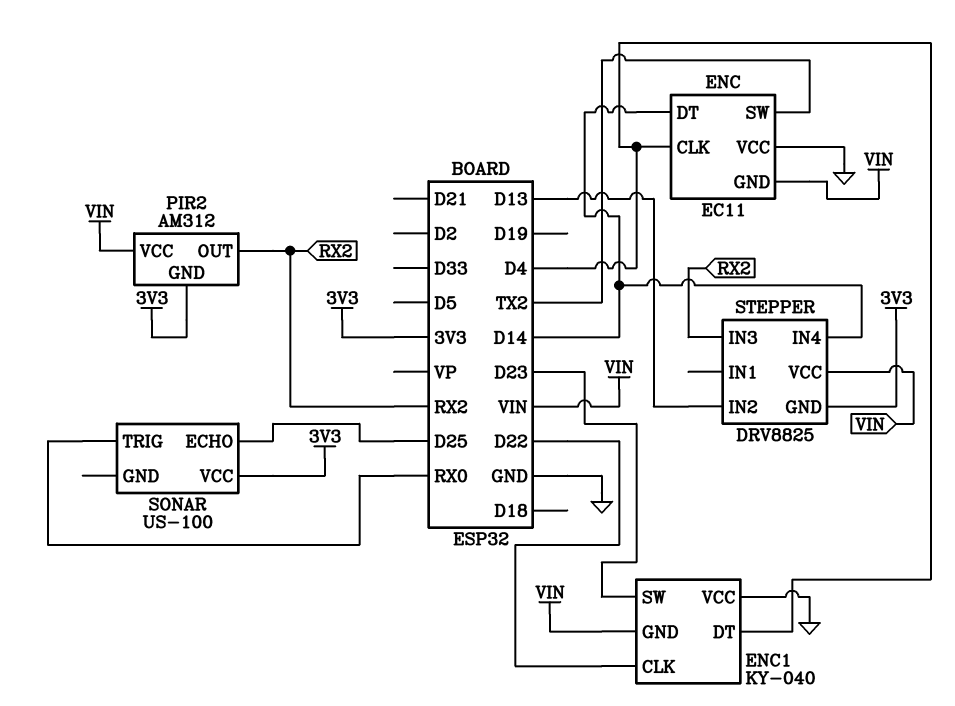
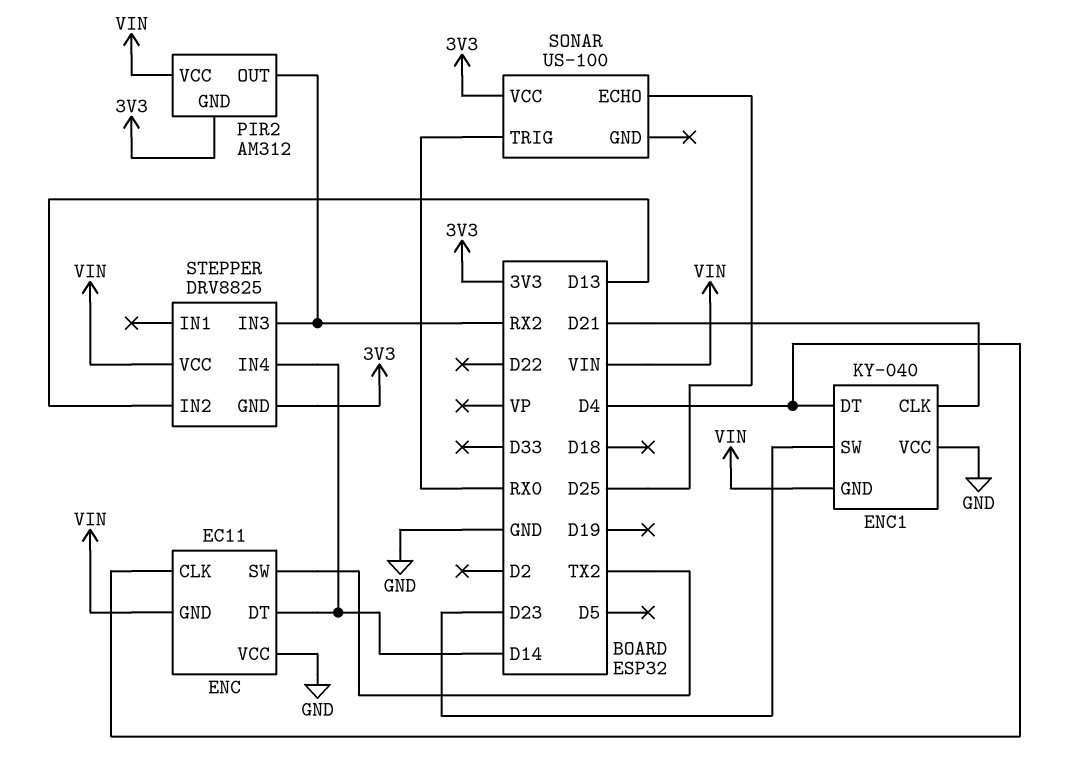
ENC1 pin CLK: D22 -> D21

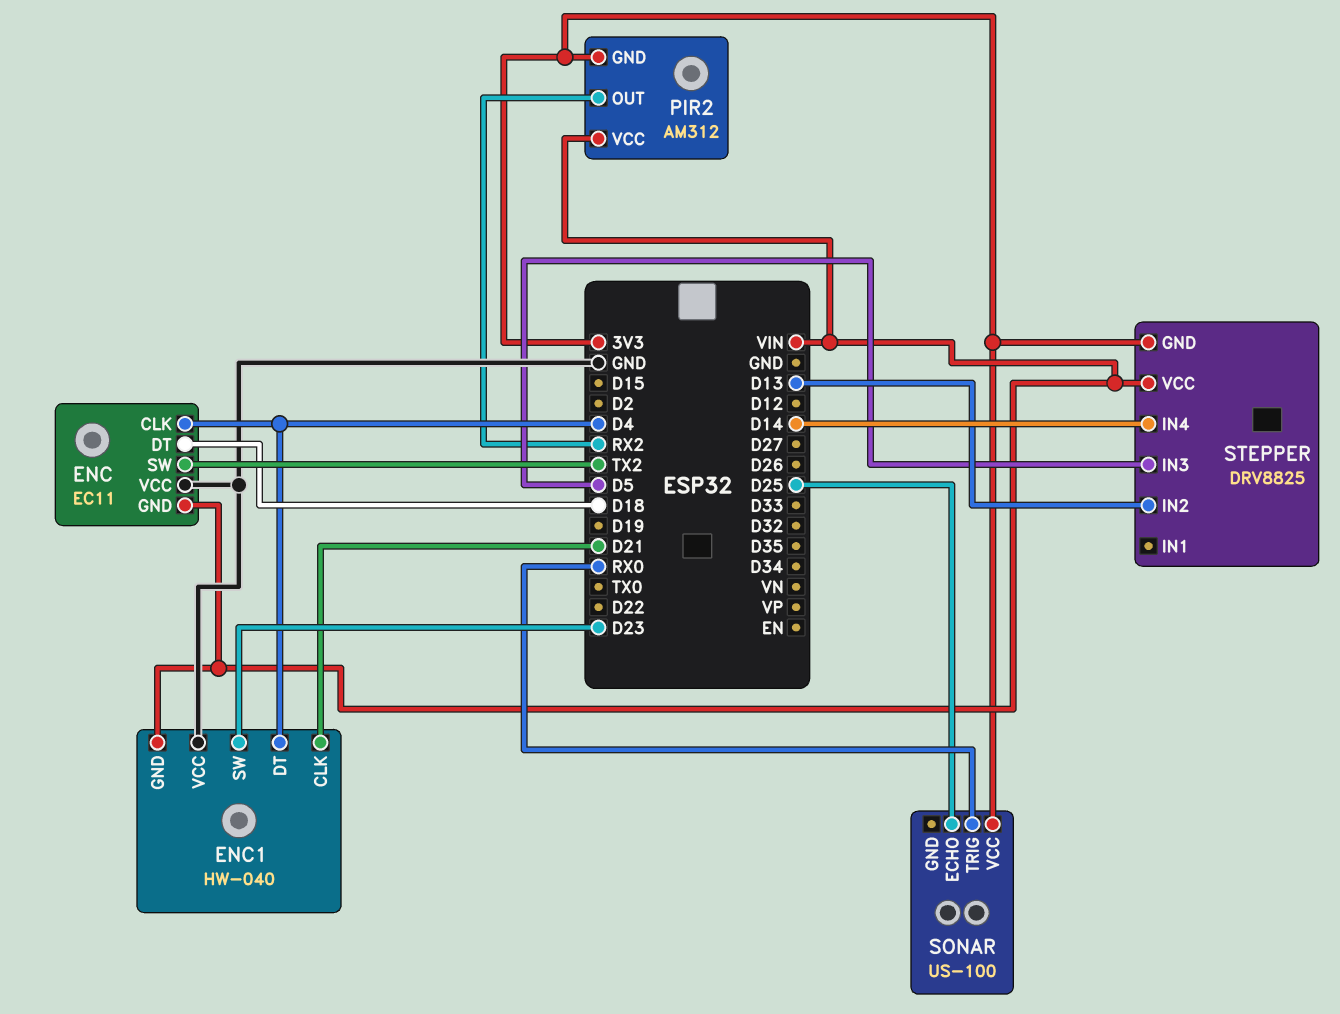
ENC pin DT: D14 -> D18
ENC1: KY-040 -> HW-040
STEPPER pin IN3: RX2 -> D5

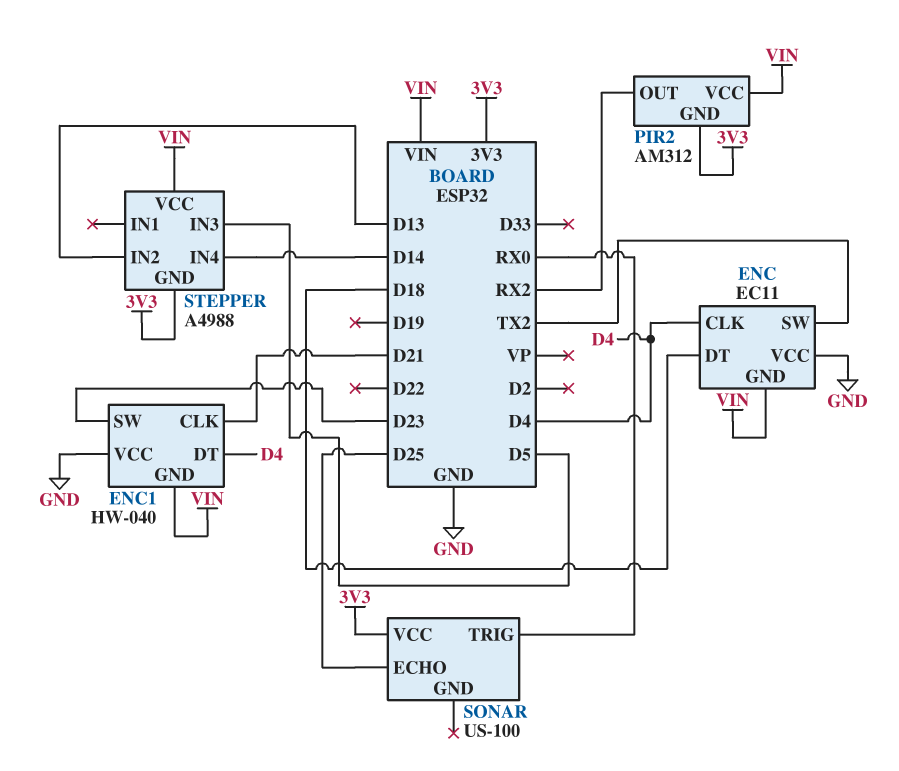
STEPPER: DRV8825 -> A4988

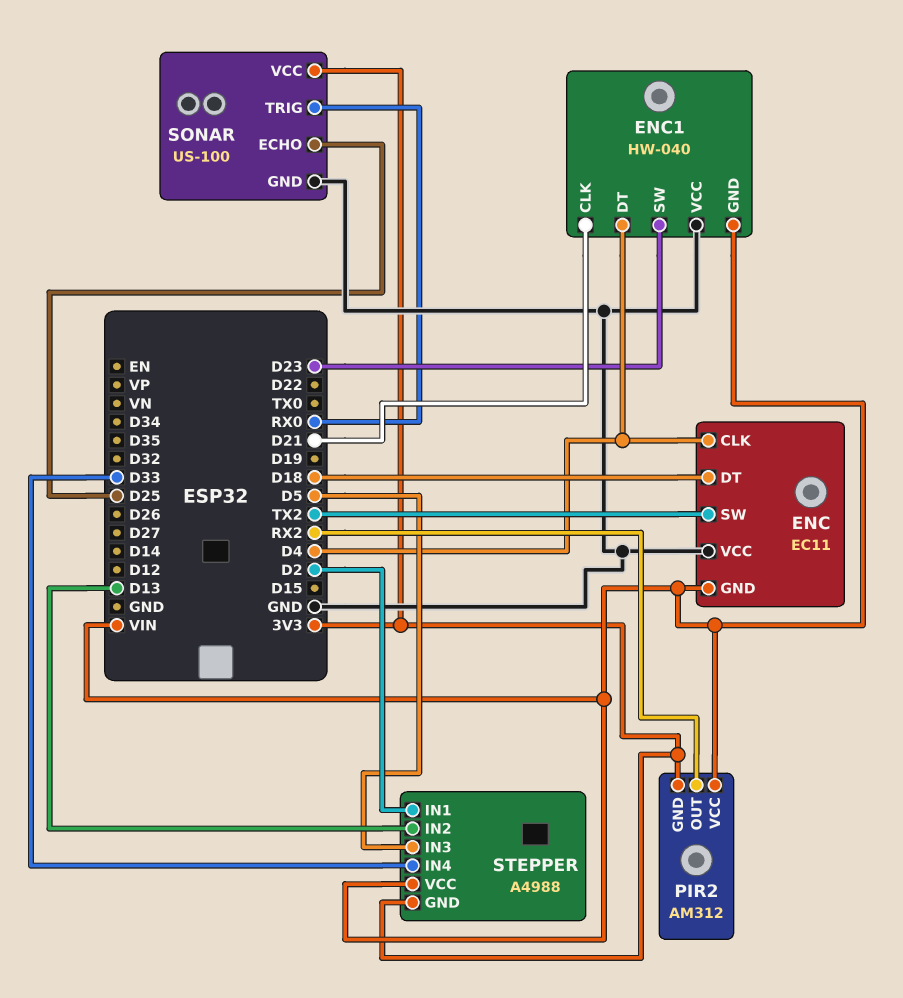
SONAR pin GND: none -> GND
STEPPER pin IN1: none -> D2
STEPPER pin IN4: D14 -> D33

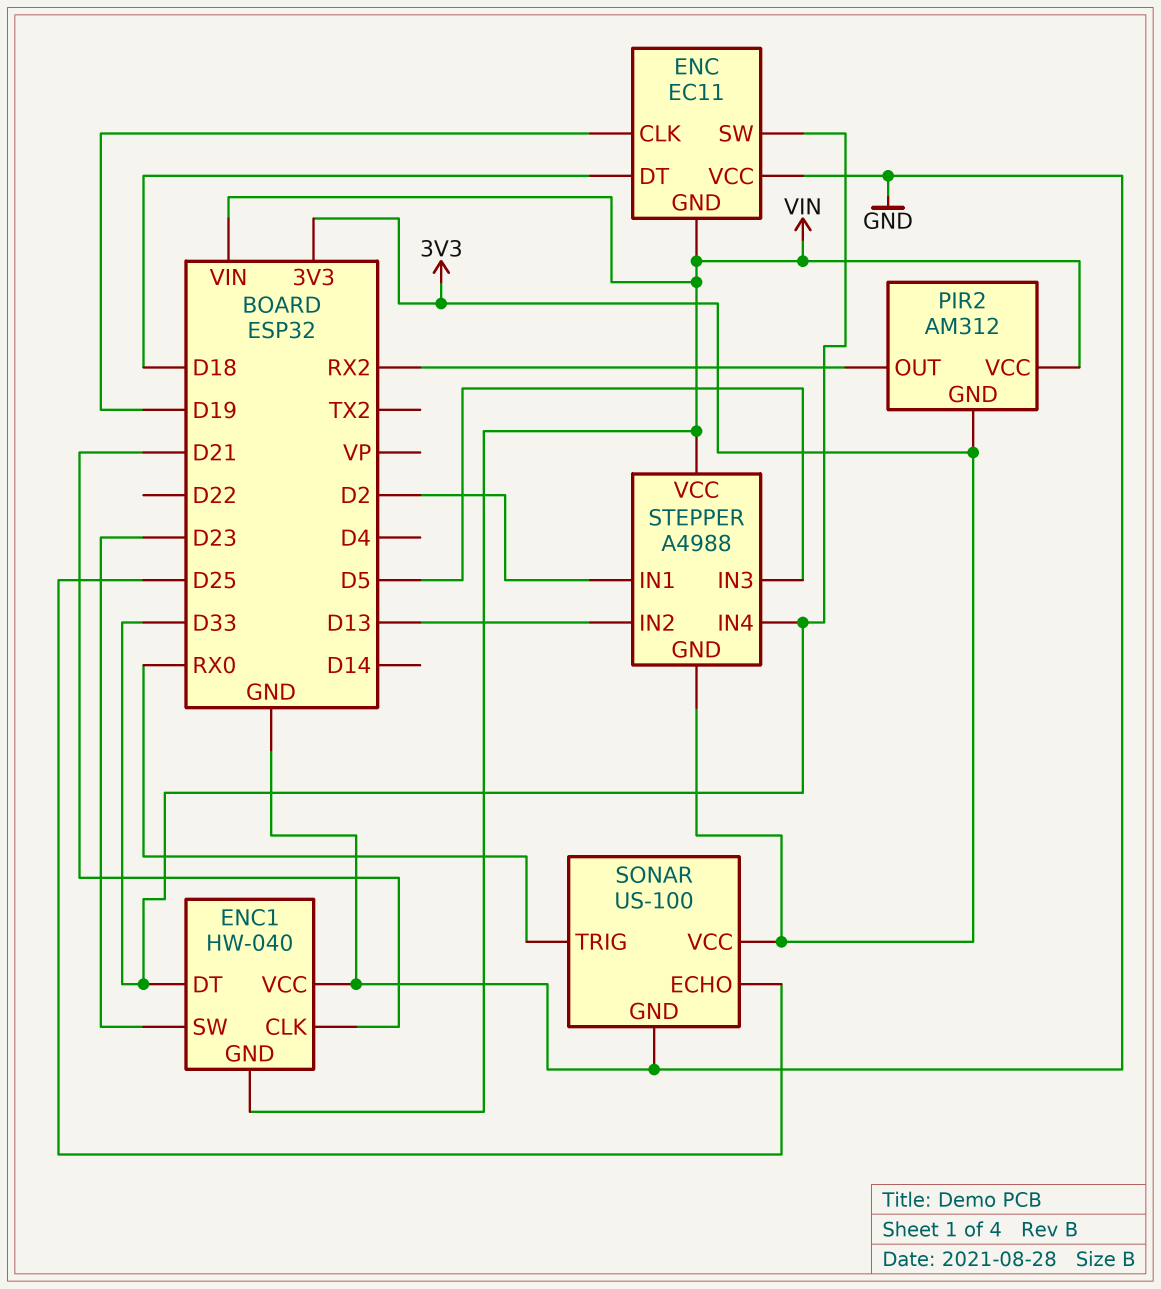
ENC pin CLK: D4 -> D19
ENC pin SW: TX2 -> D33
ENC1 pin DT: D4 -> D33

